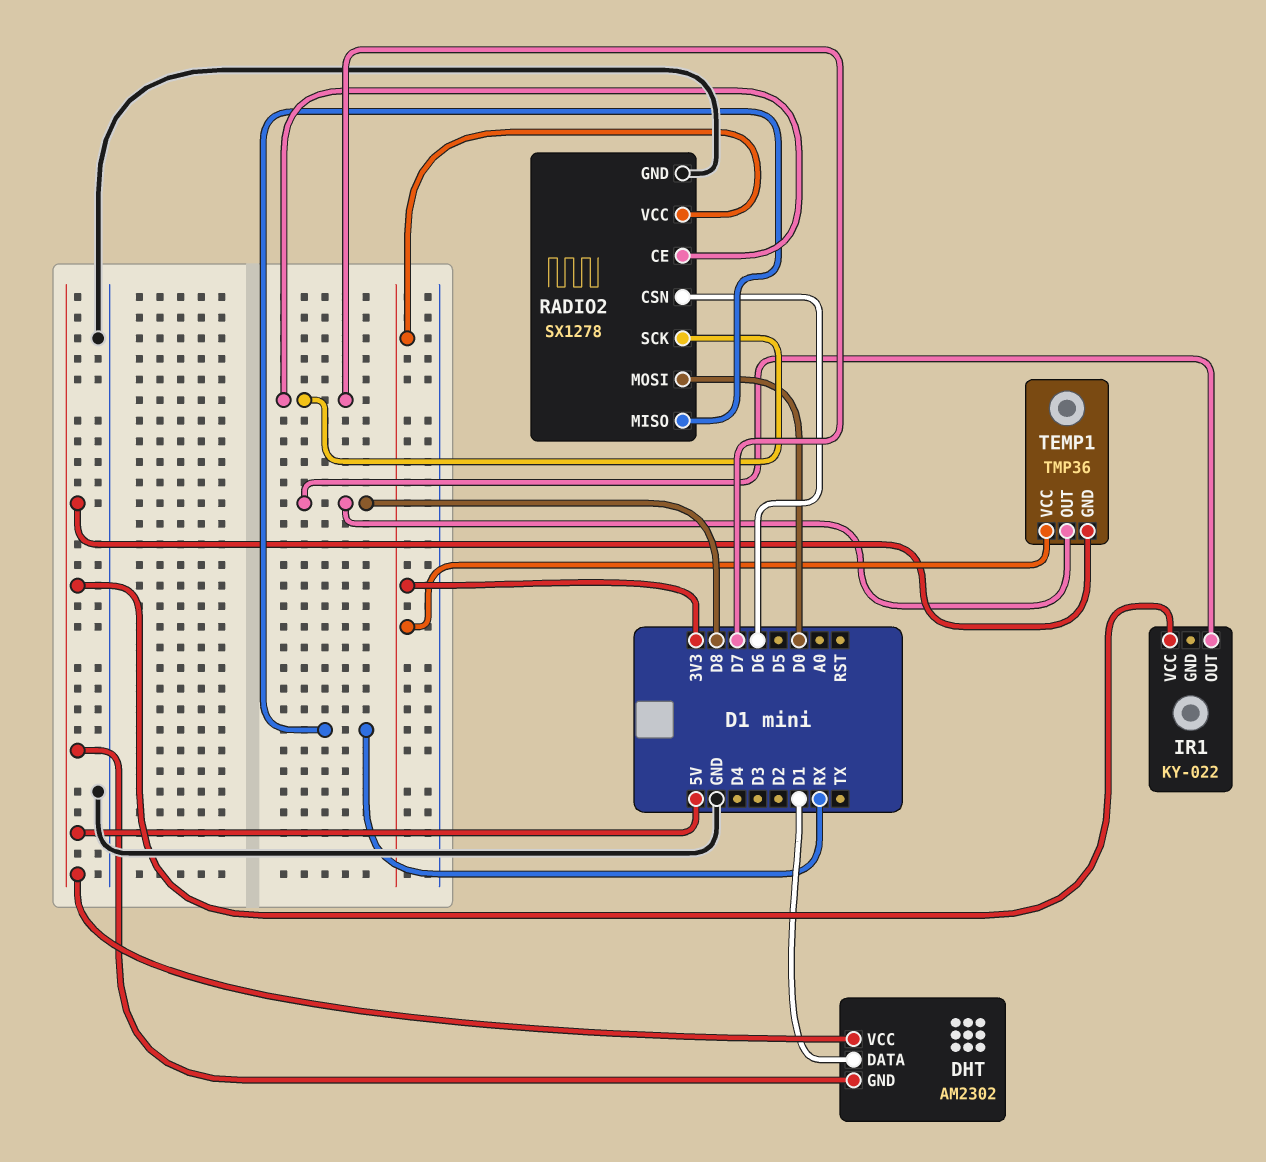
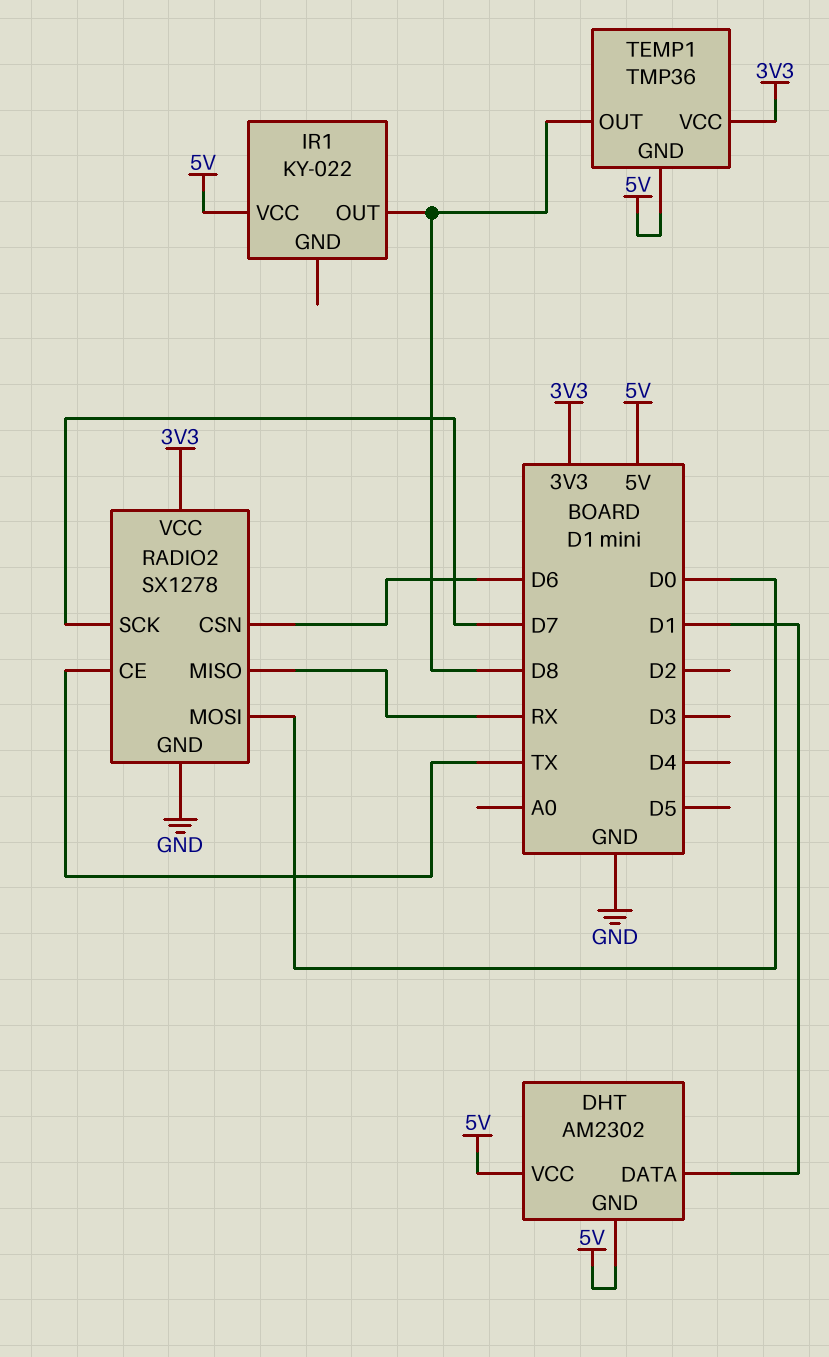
RADIO2 pin CE: D7 -> TX

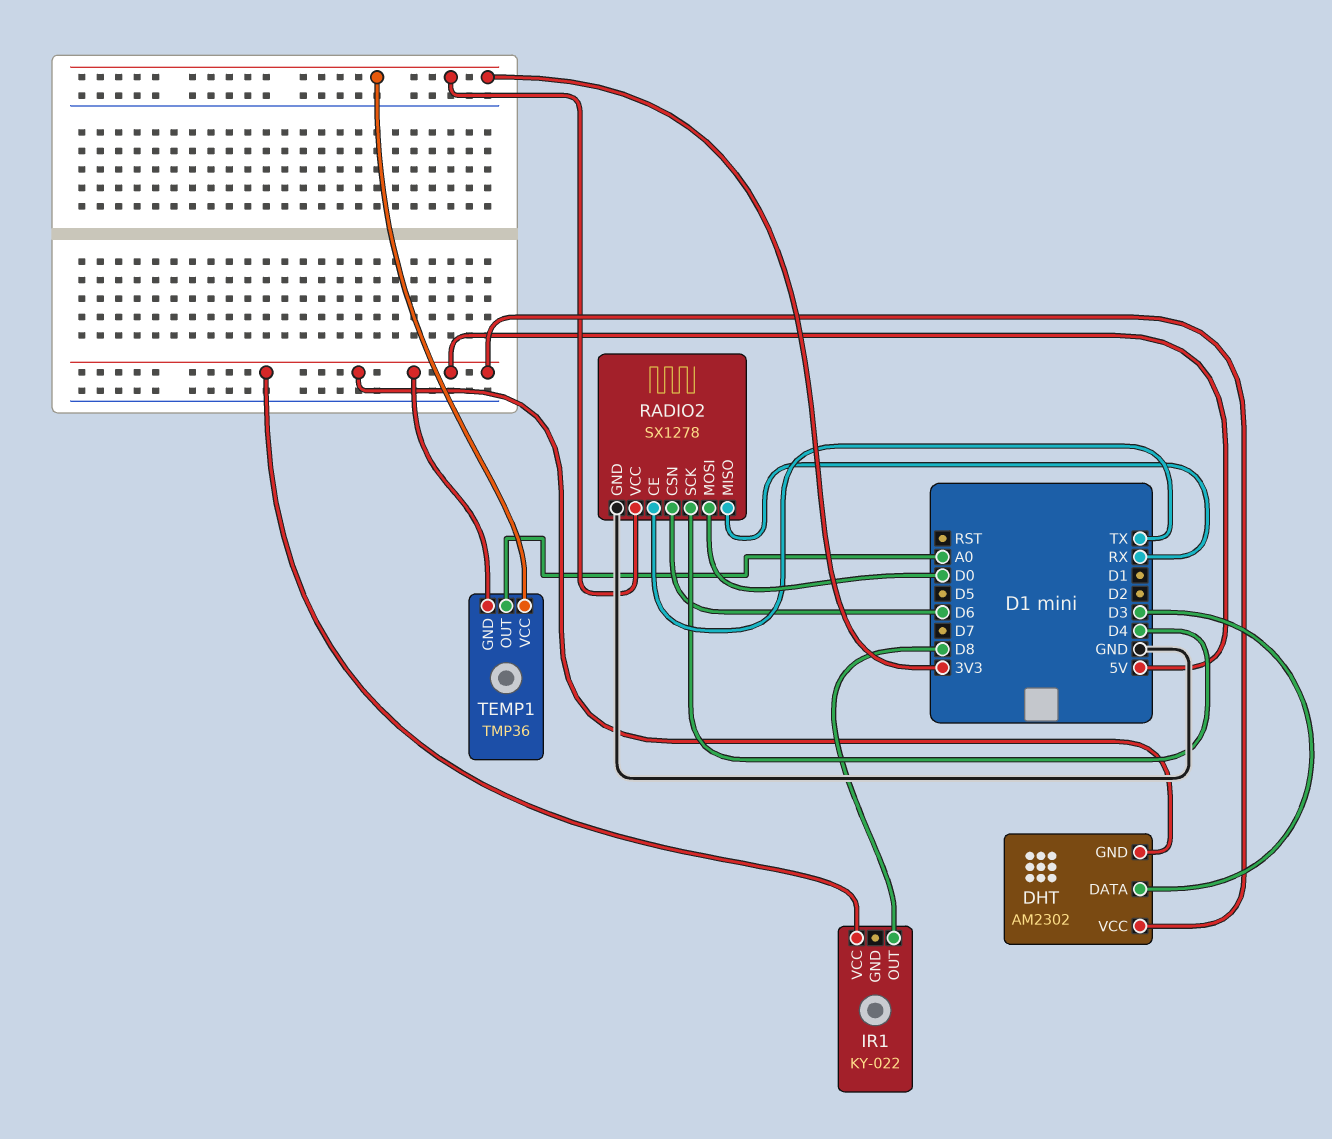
DHT pin DATA: D1 -> D3
RADIO2 pin SCK: D7 -> D4
TEMP1 pin OUT: D8 -> A0

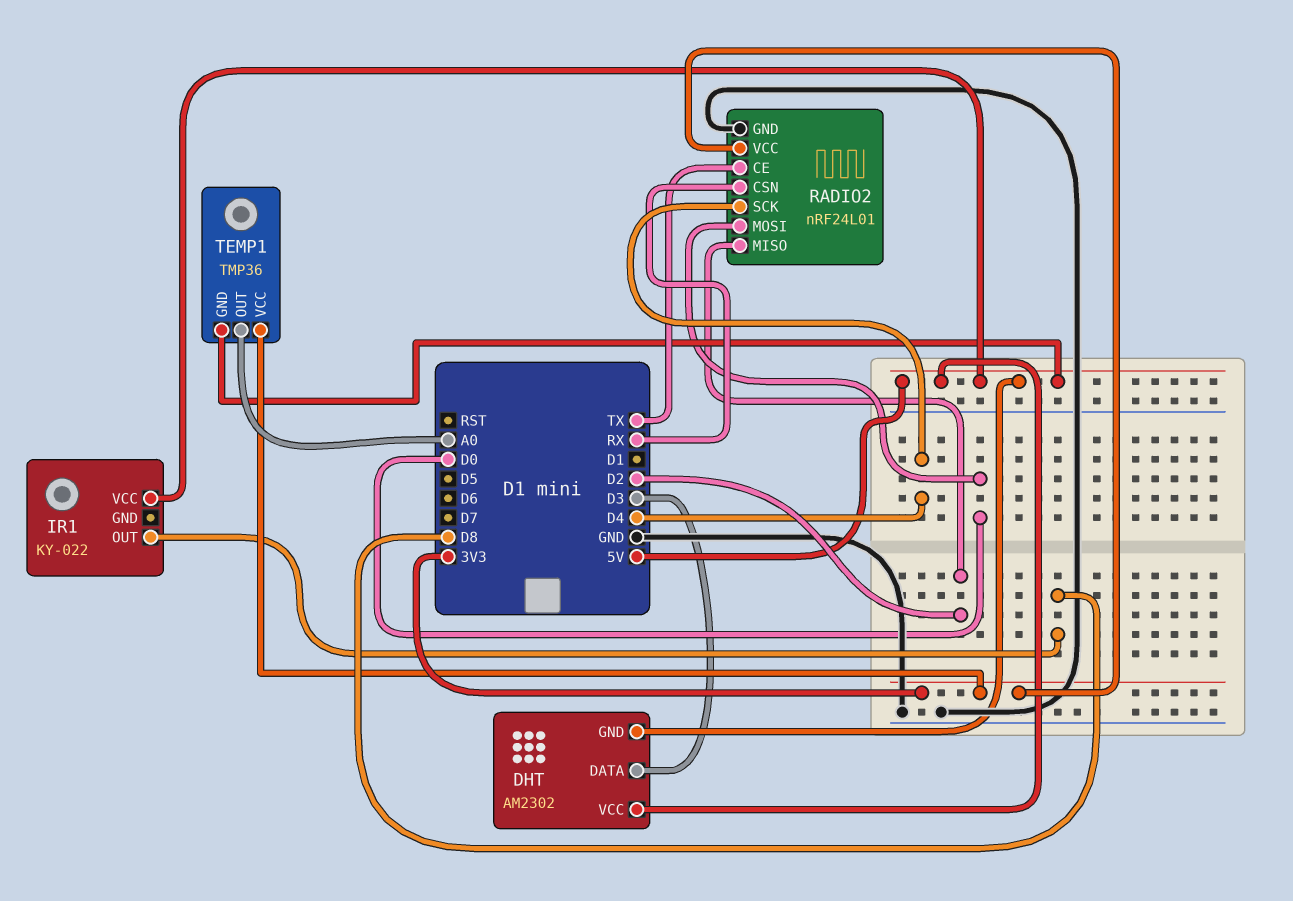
RADIO2: SX1278 -> nRF24L01
RADIO2 pin CSN: D6 -> RX
RADIO2 pin MISO: RX -> D2

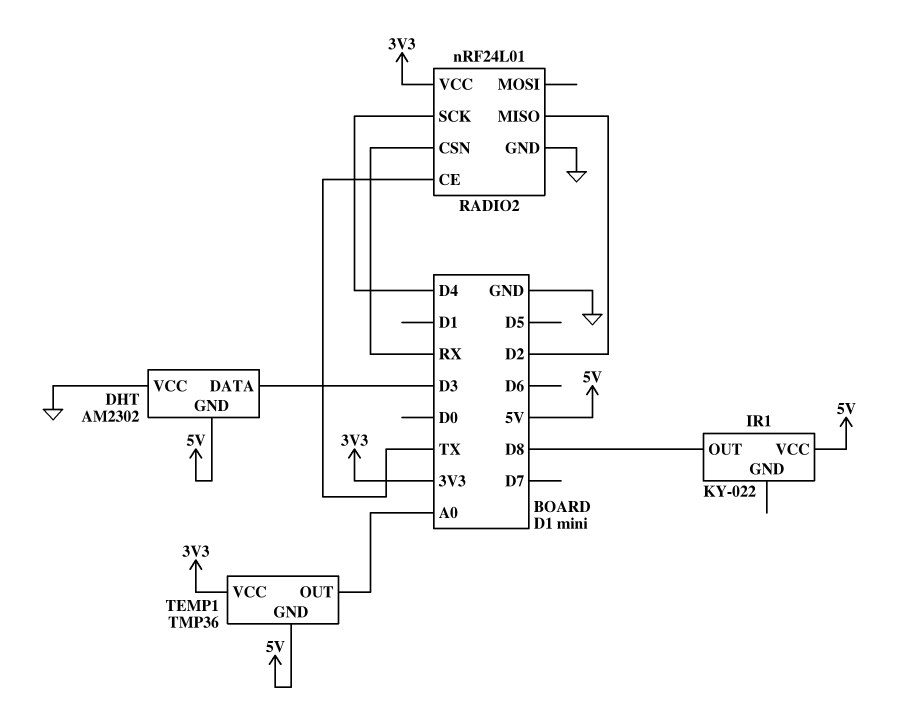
DHT pin VCC: 5V -> GND
RADIO2 pin MOSI: D0 -> none

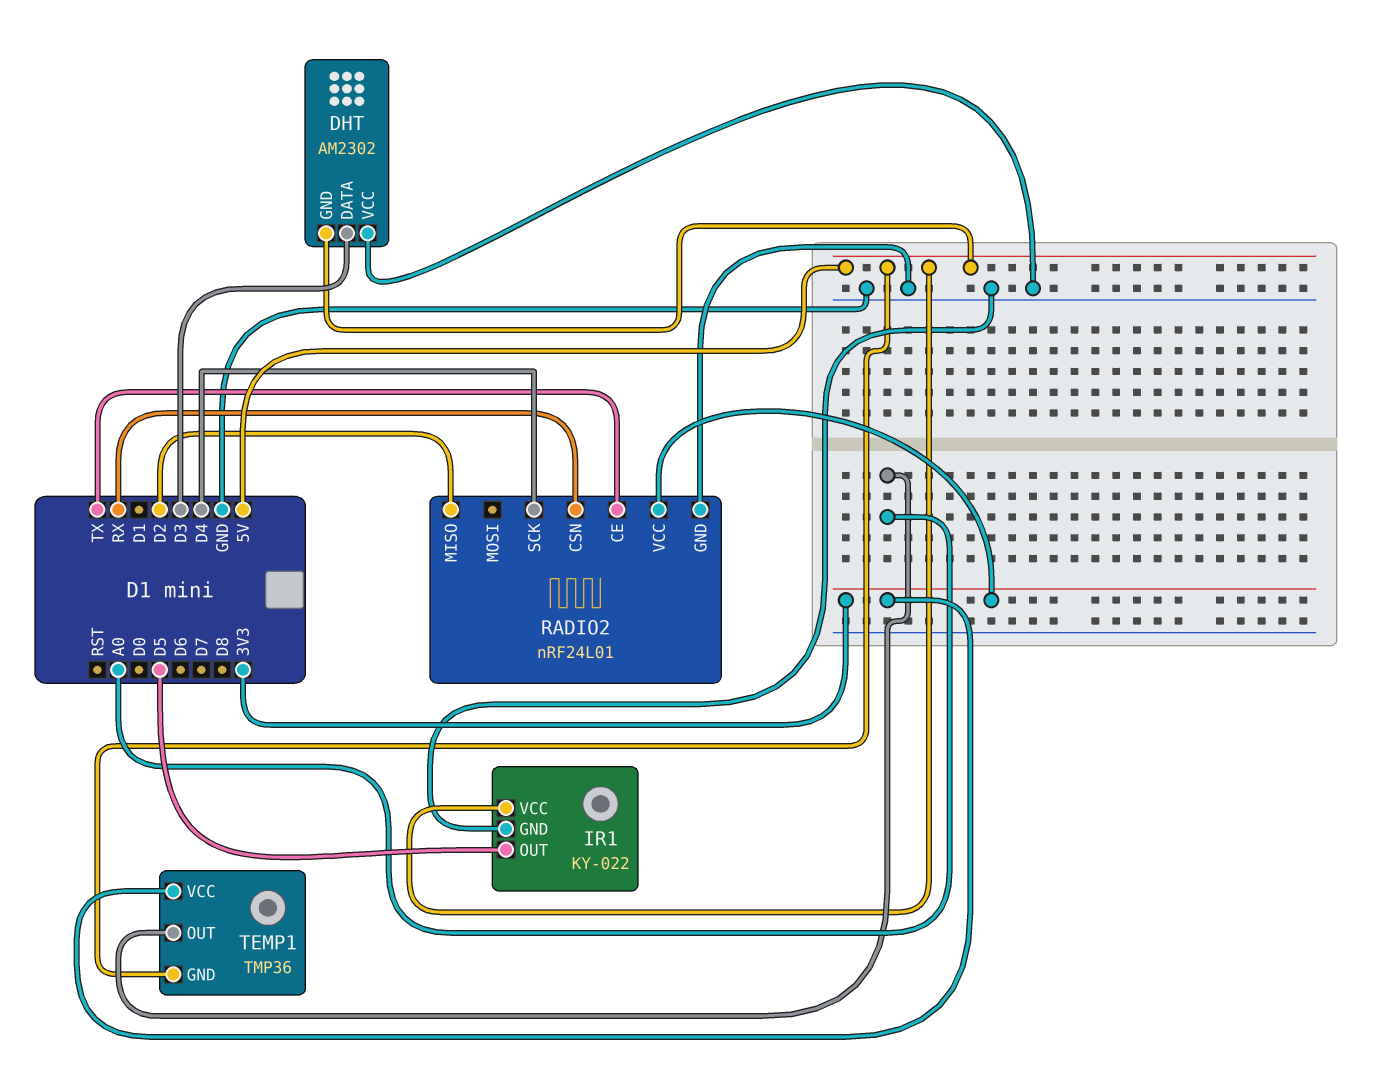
IR1 pin GND: none -> GND
IR1 pin OUT: D8 -> D5

